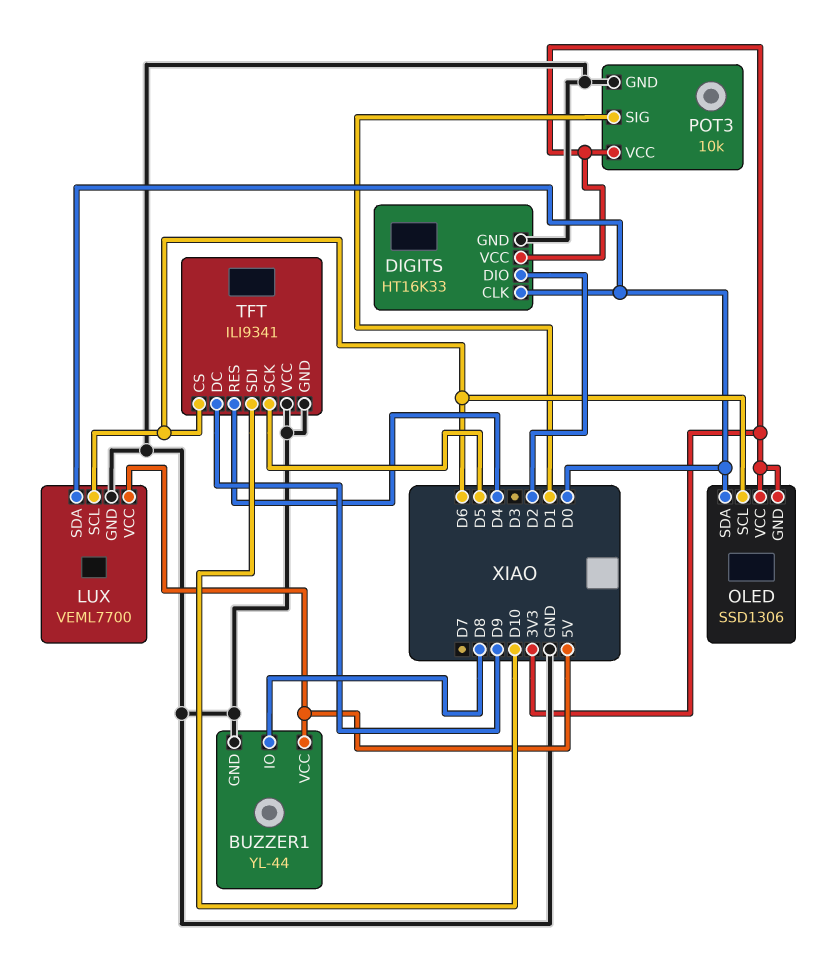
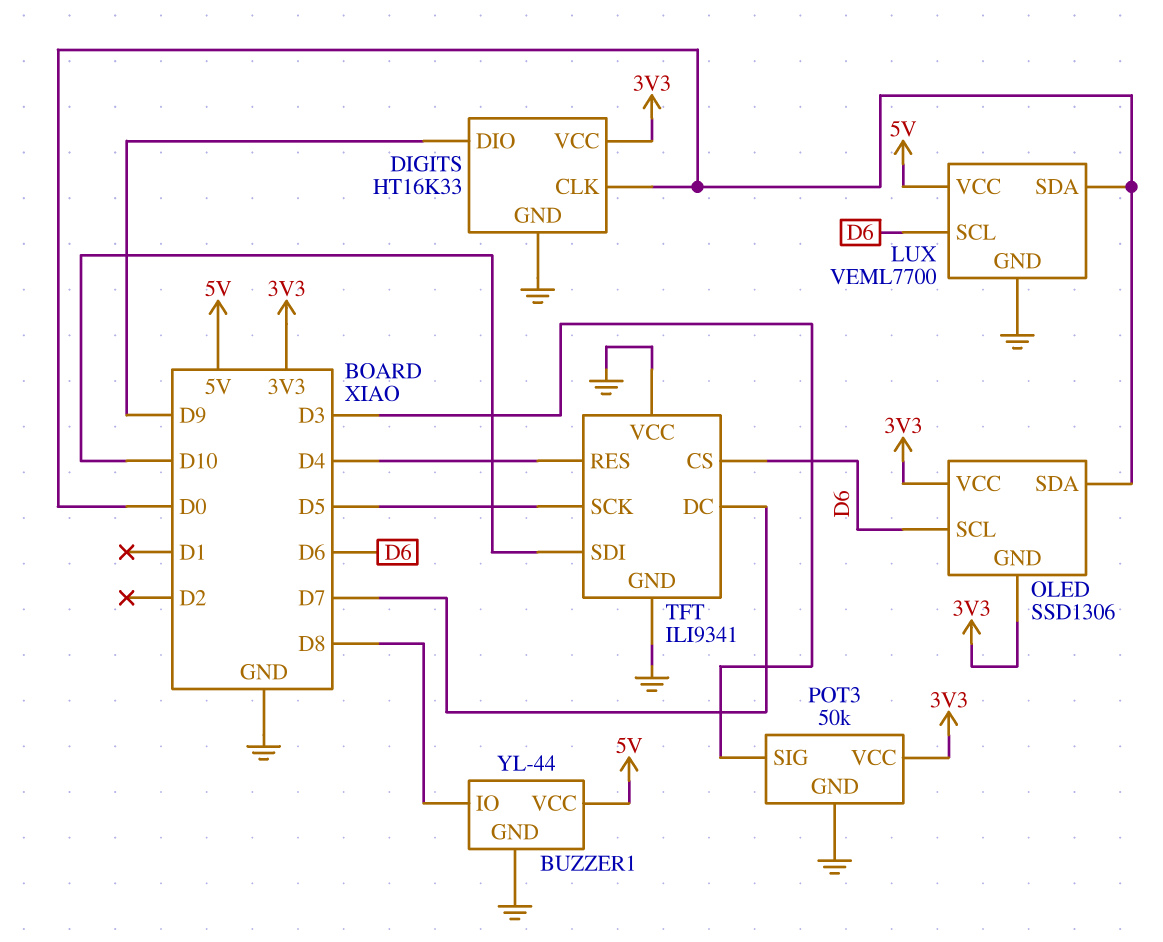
DIGITS pin DIO: D2 -> D9
POT3: 10k -> 50k
POT3 pin SIG: D1 -> D3
TFT pin DC: D9 -> D7

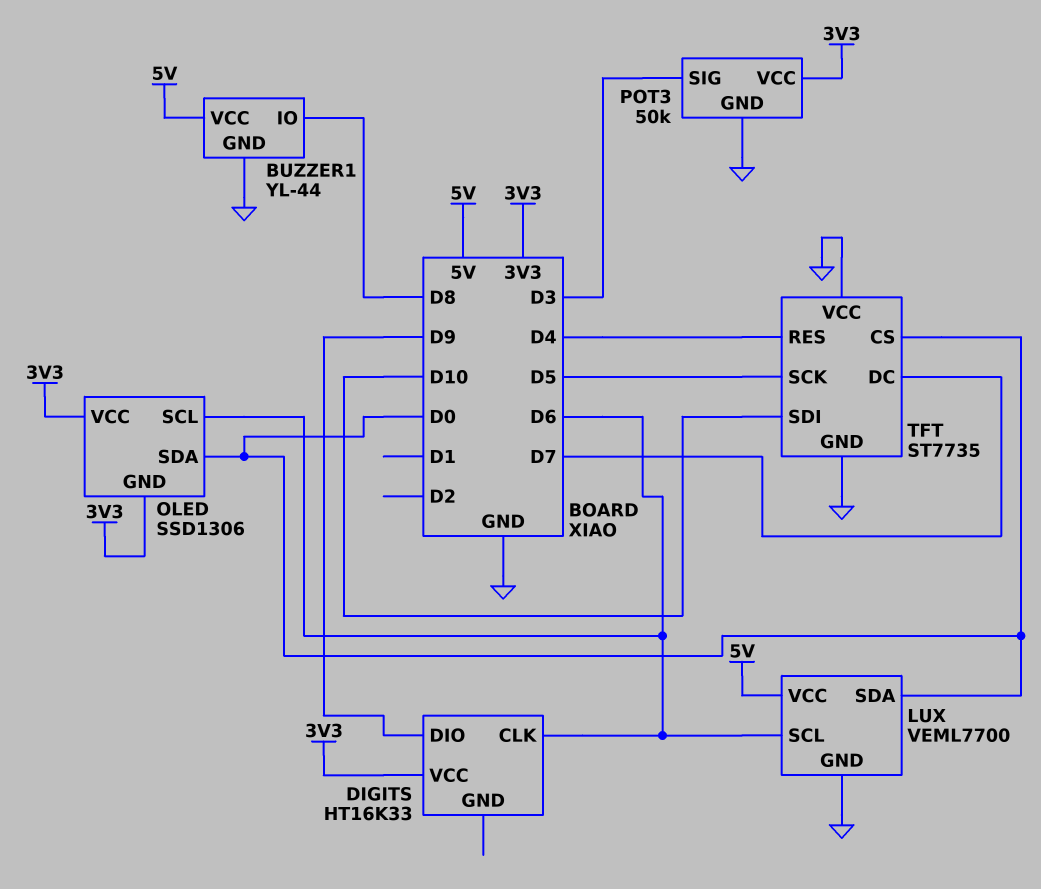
DIGITS pin CLK: D0 -> D6
DIGITS pin GND: GND -> none
TFT: ILI9341 -> ST7735
TFT pin CS: D6 -> D0

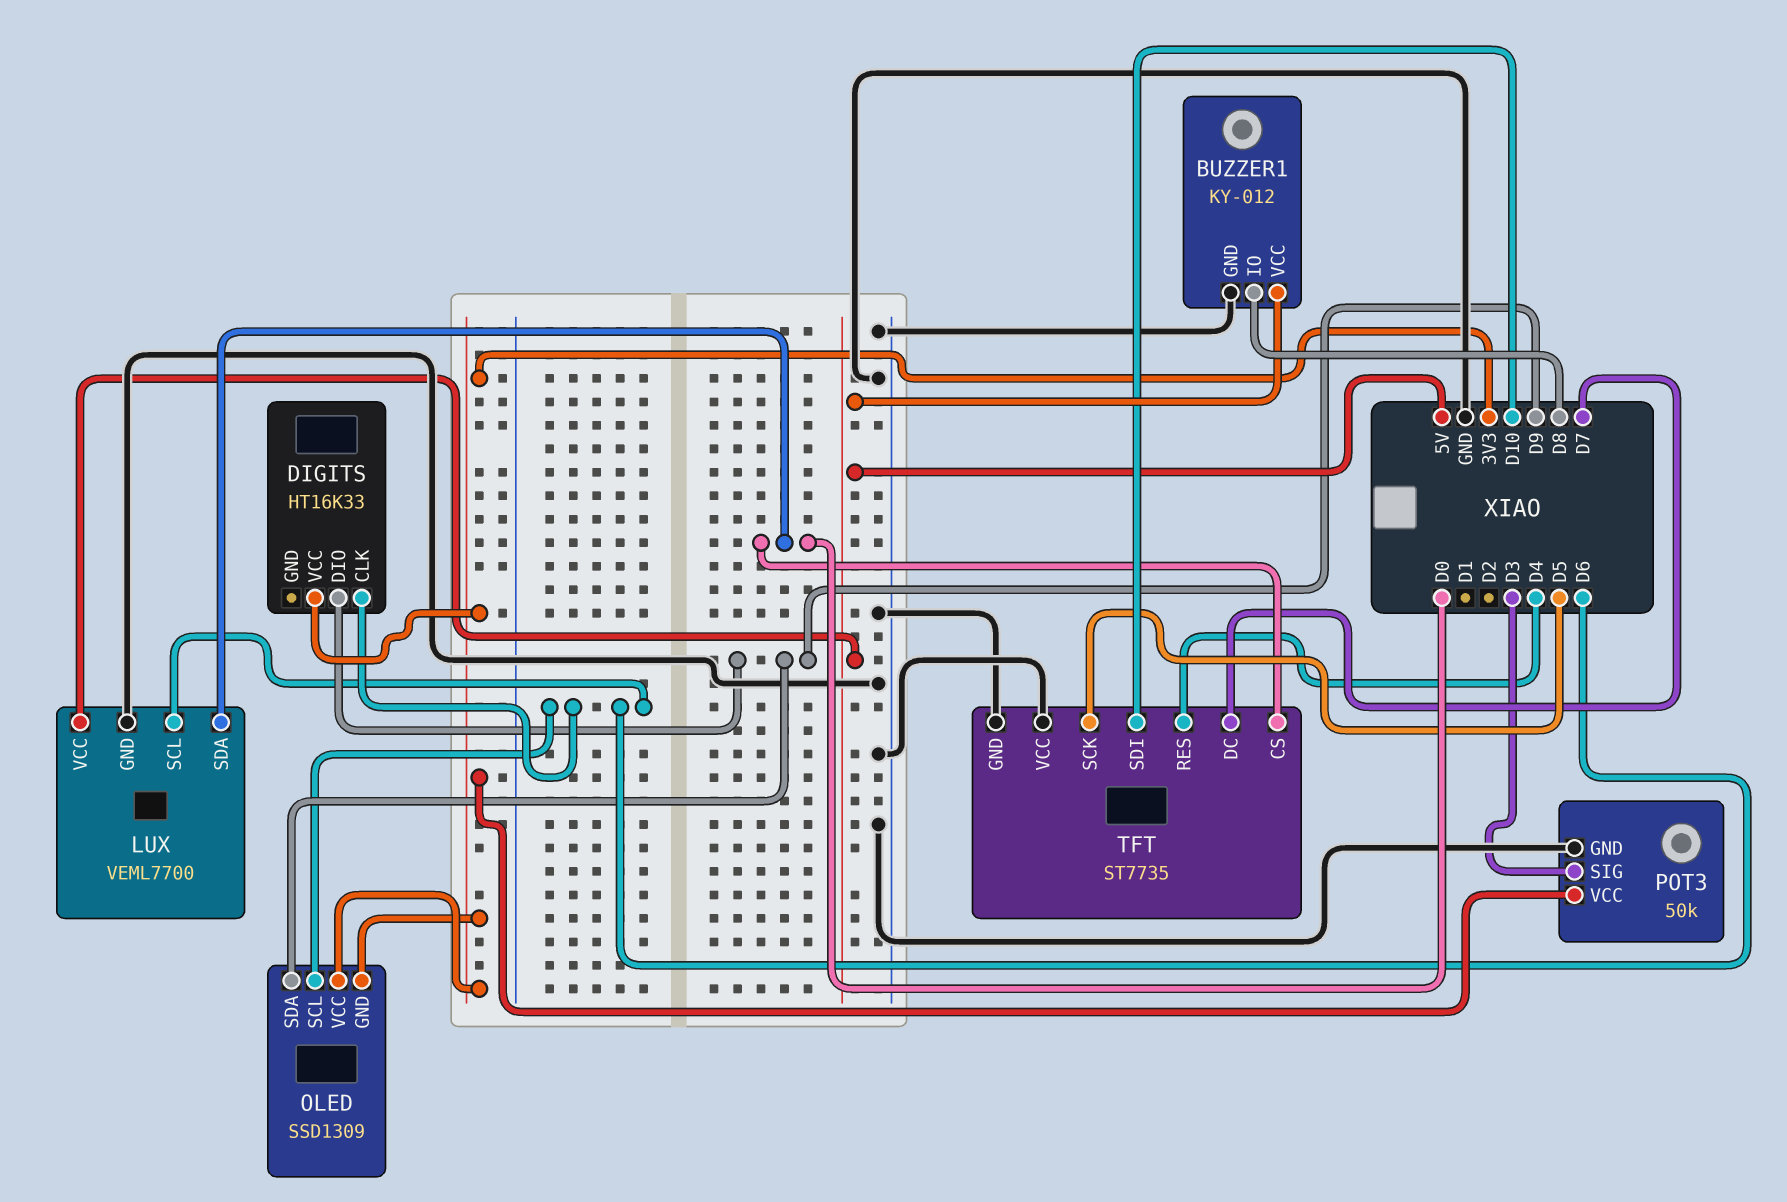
BUZZER1: YL-44 -> KY-012
OLED: SSD1306 -> SSD1309
OLED pin SDA: D0 -> D9

